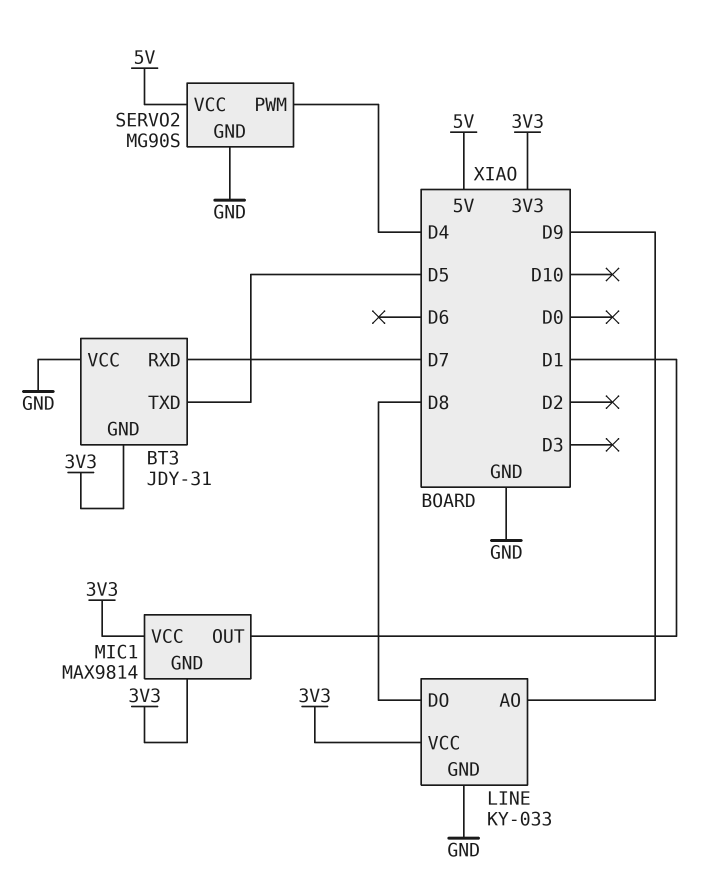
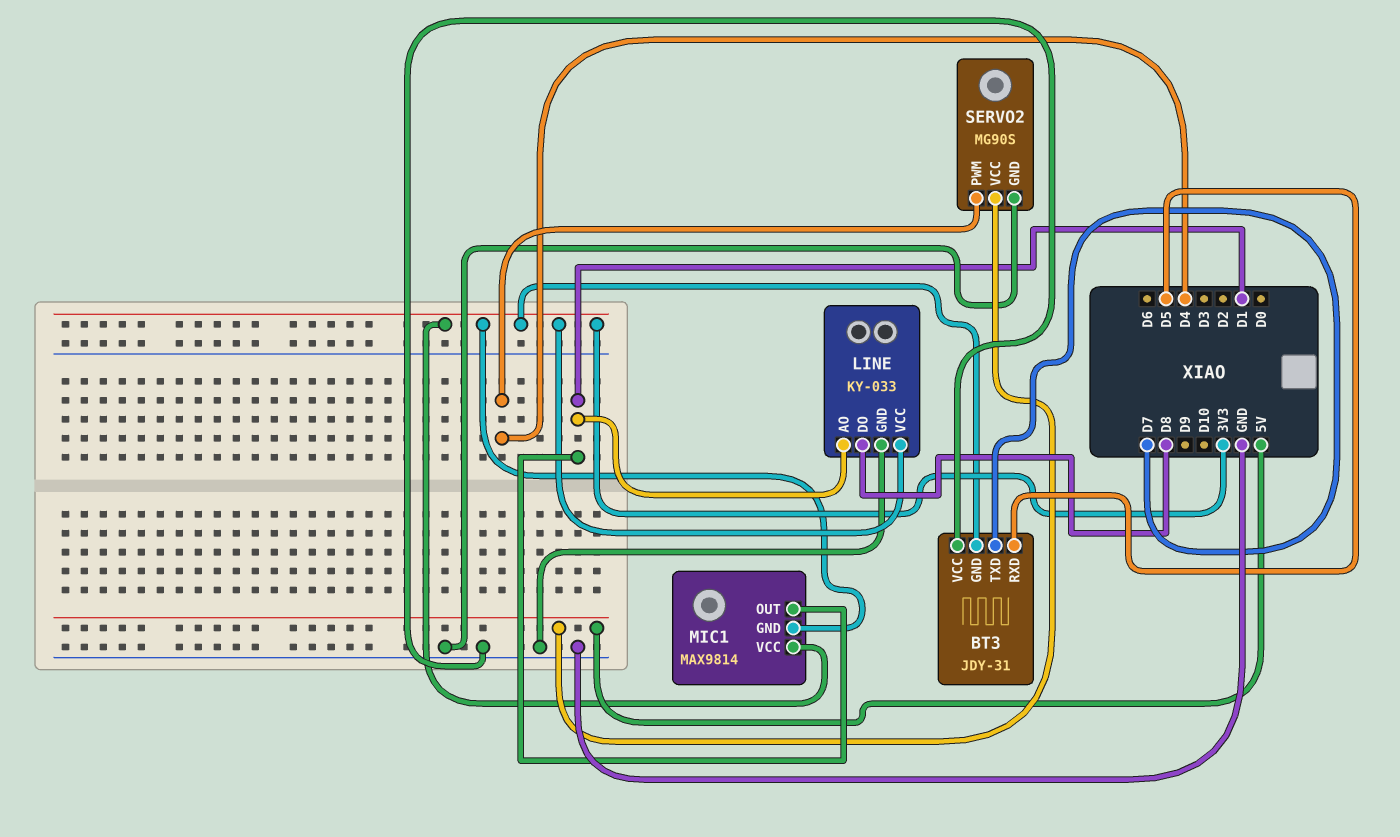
BT3 pin RXD: D7 -> D5
BT3 pin TXD: D5 -> D7
LINE pin AO: D9 -> D1

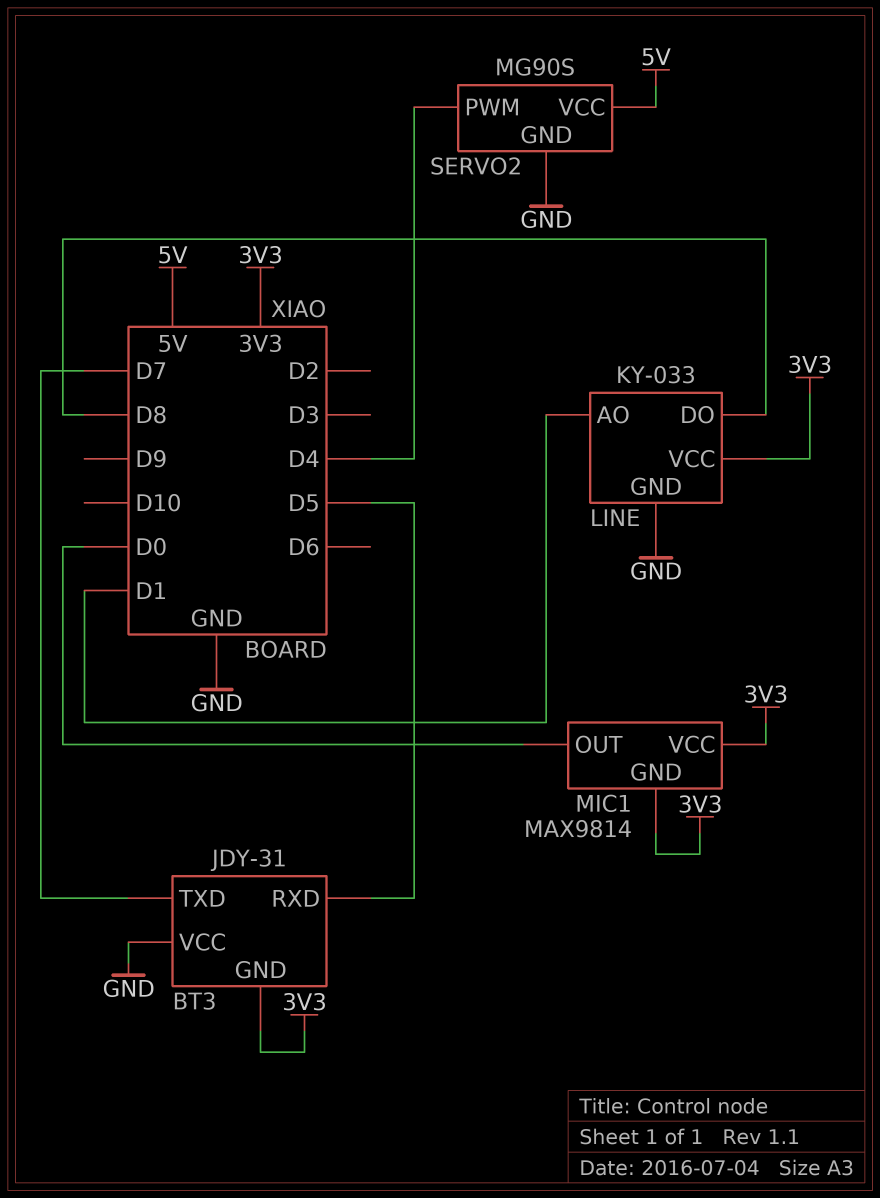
MIC1 pin OUT: D1 -> D0

